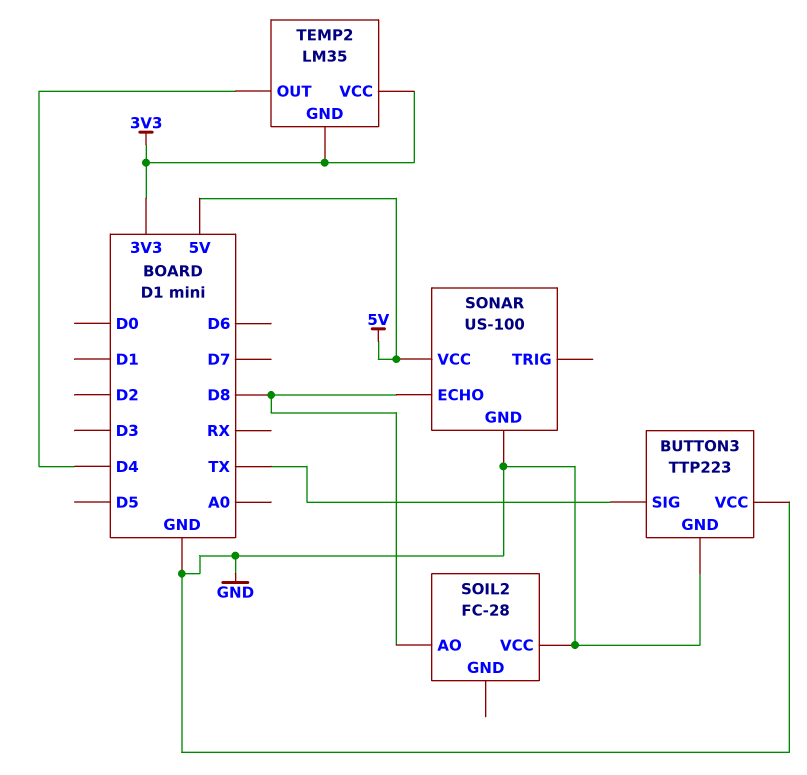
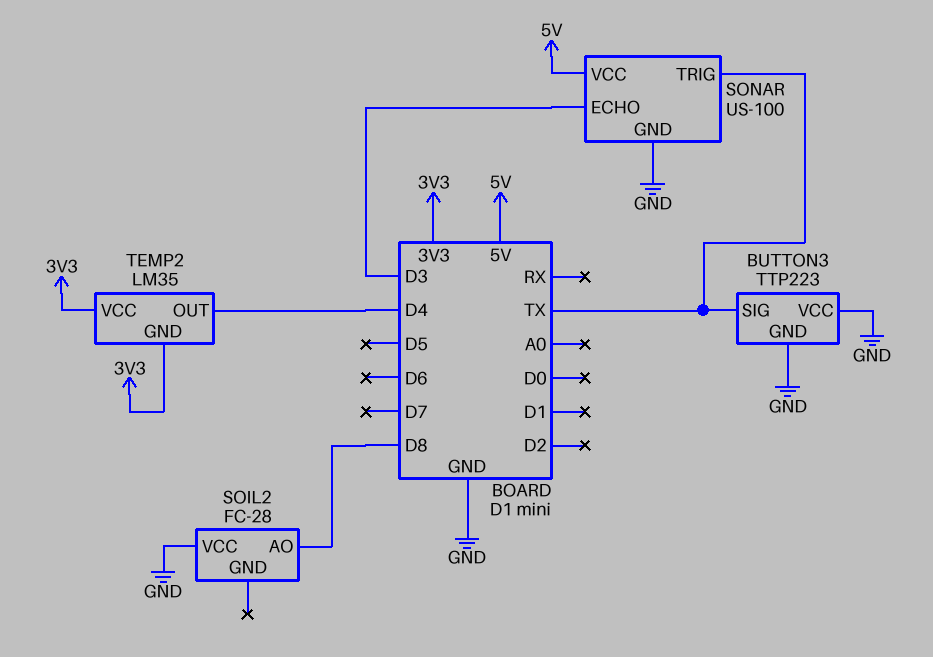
SONAR pin ECHO: D8 -> D3
SONAR pin TRIG: none -> TX

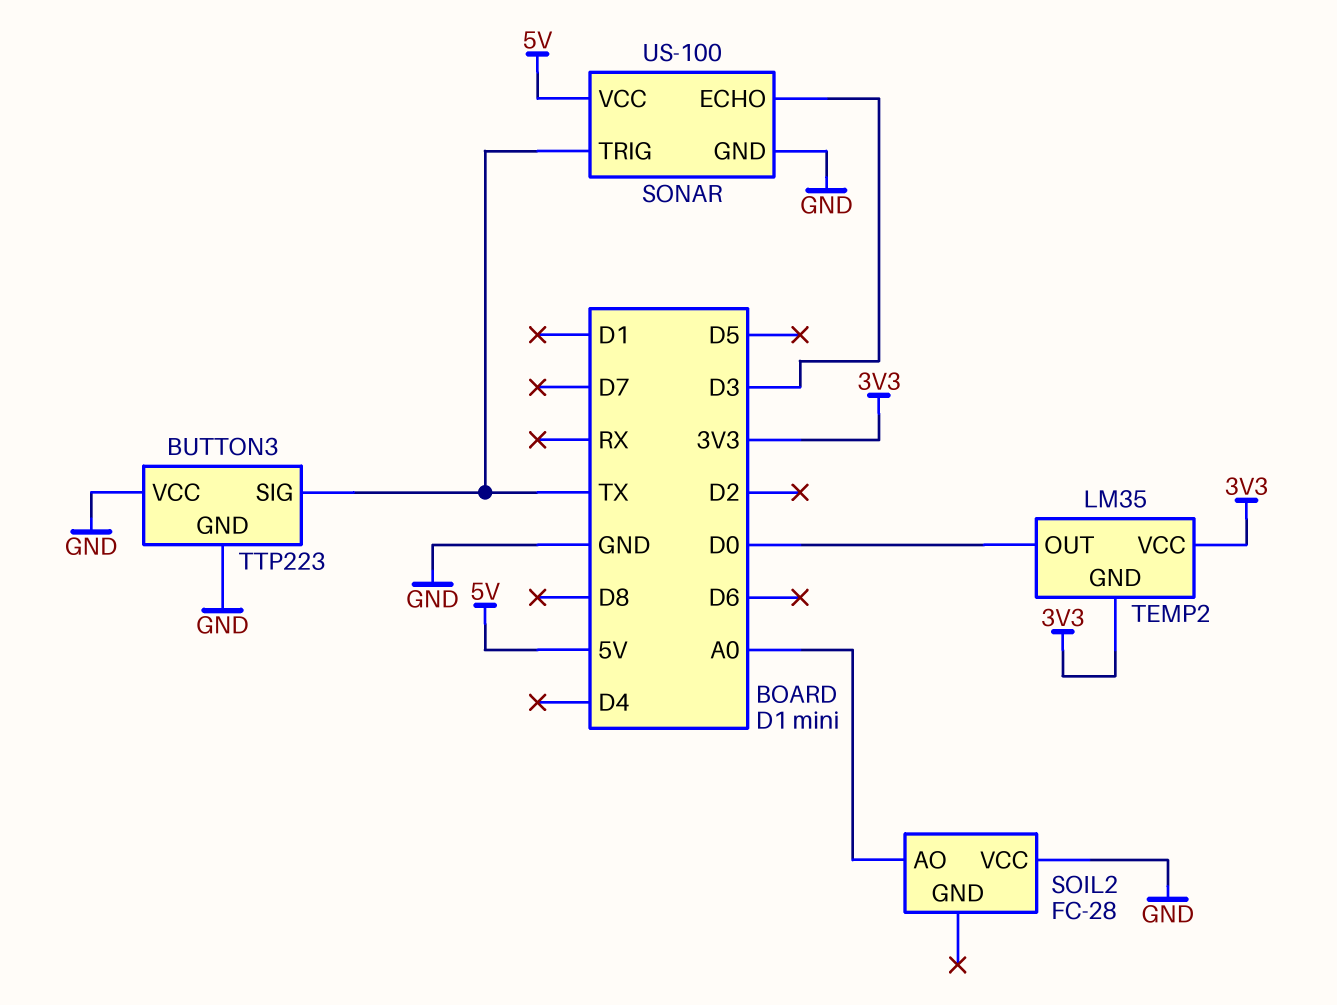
SOIL2 pin AO: D8 -> A0
TEMP2 pin OUT: D4 -> D0

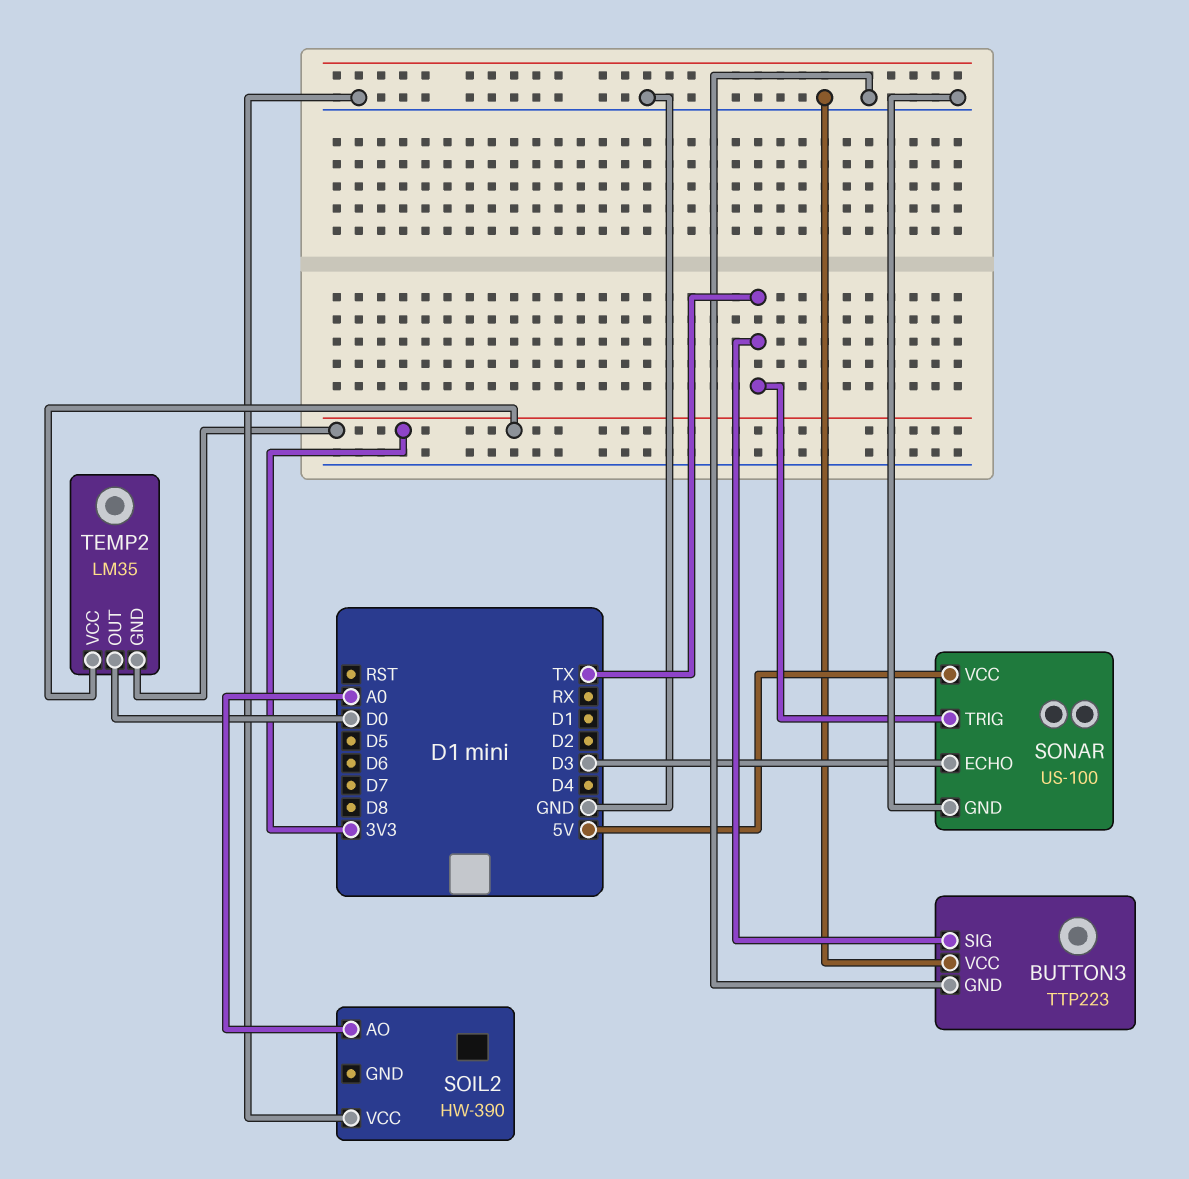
SOIL2: FC-28 -> HW-390

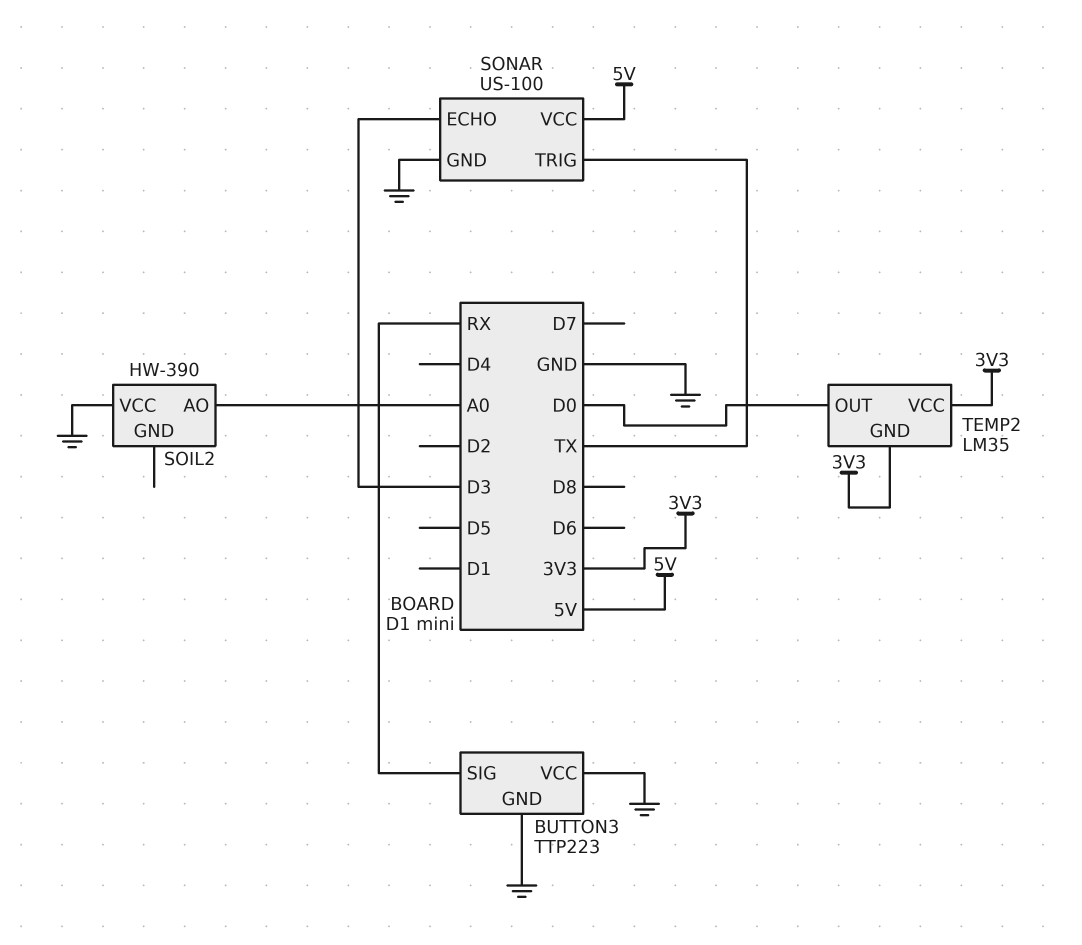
BUTTON3 pin SIG: TX -> RX

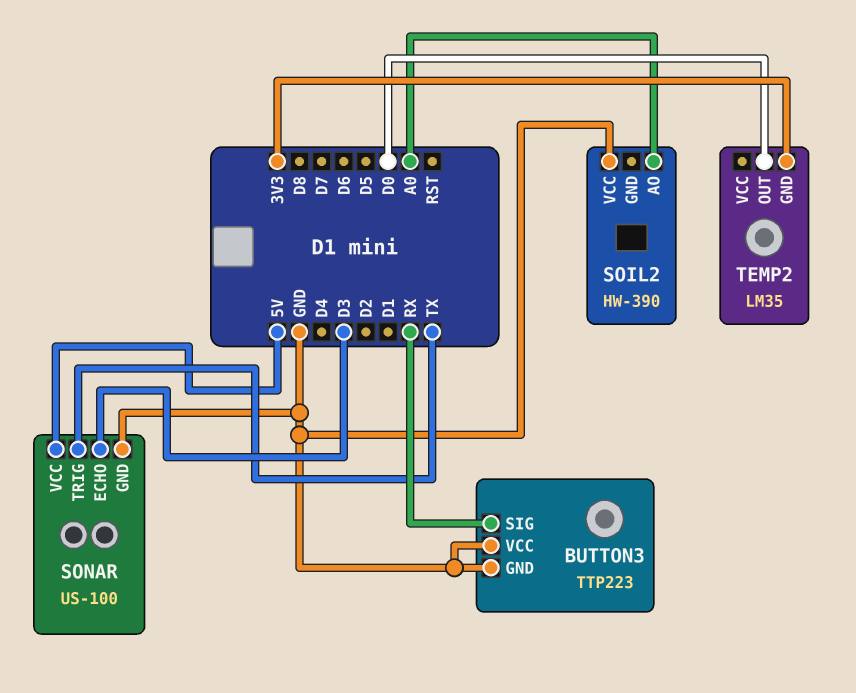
TEMP2 pin VCC: 3V3 -> none

